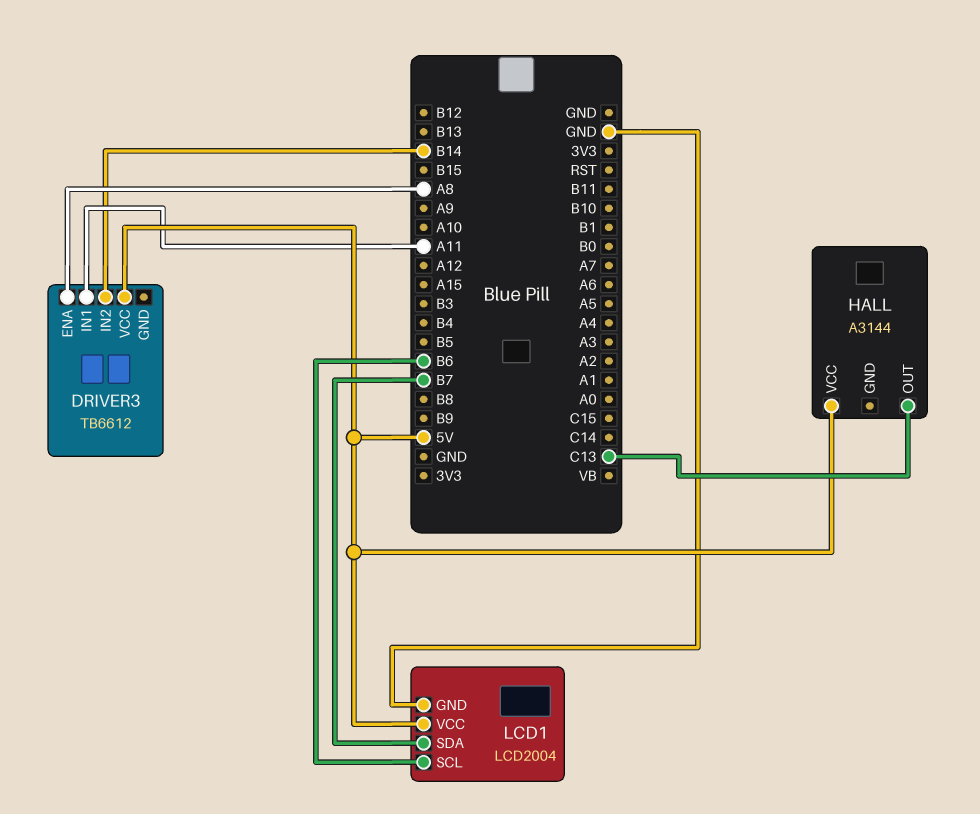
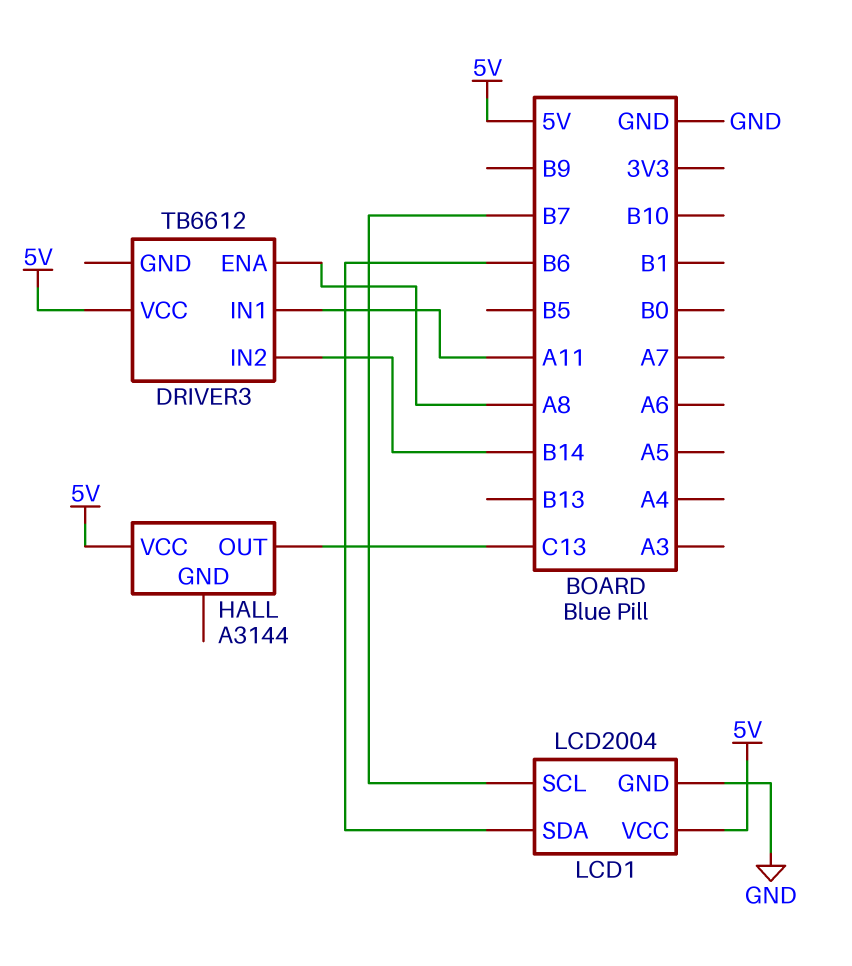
LCD1 pin SCL: B6 -> B7
LCD1 pin SDA: B7 -> B6

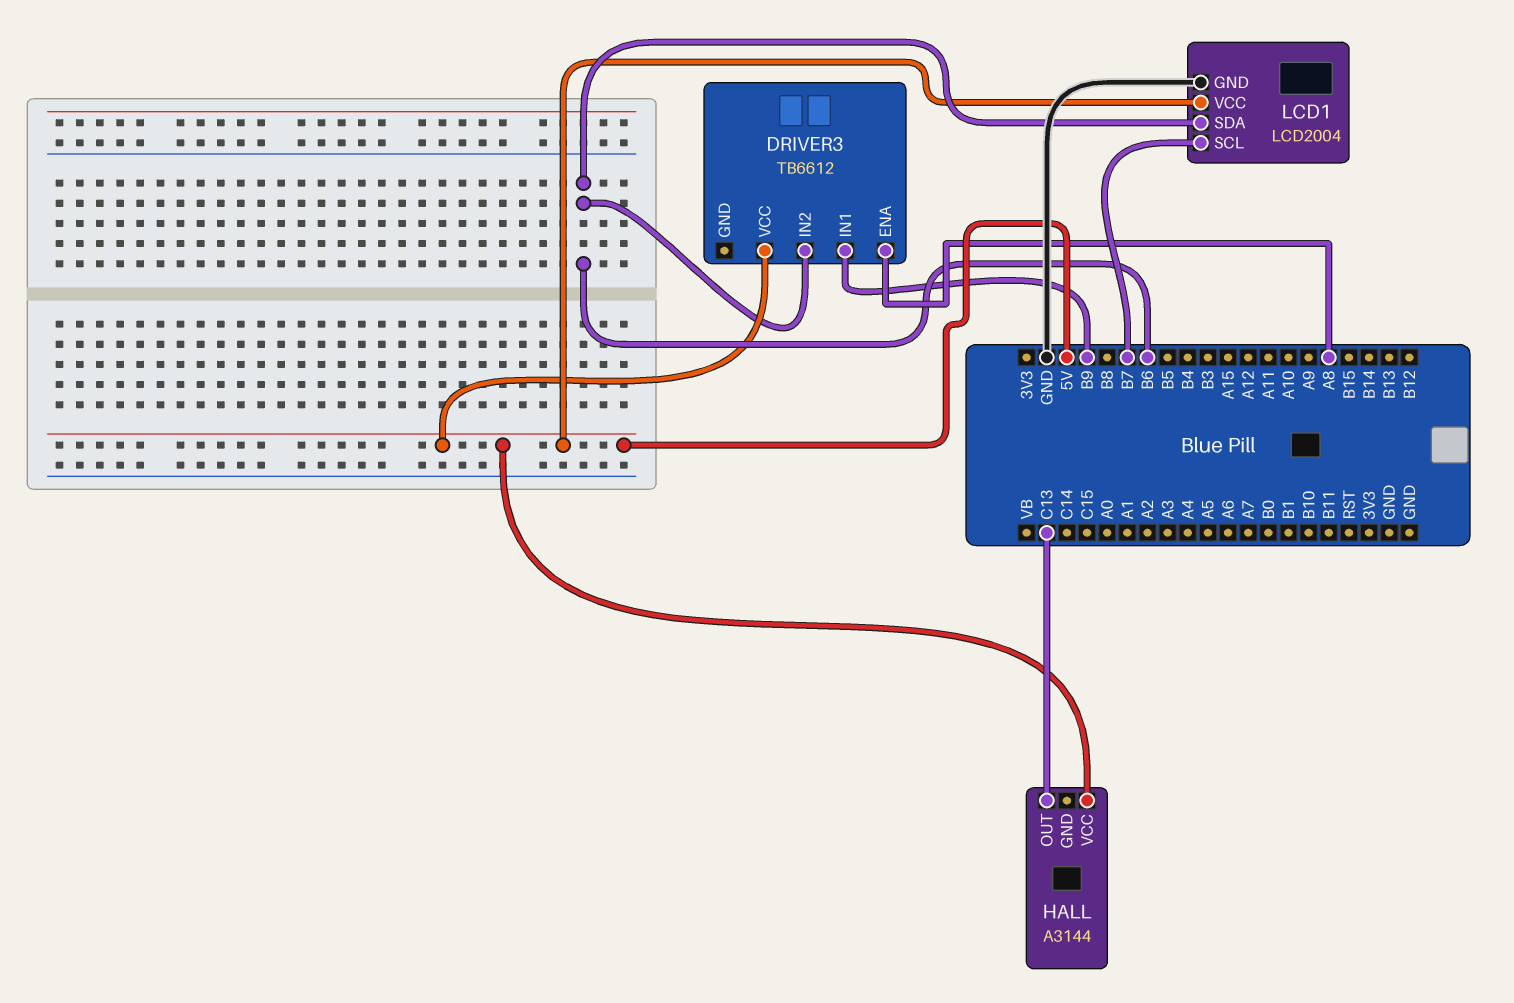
DRIVER3 pin IN1: A11 -> B9
DRIVER3 pin IN2: B14 -> B6

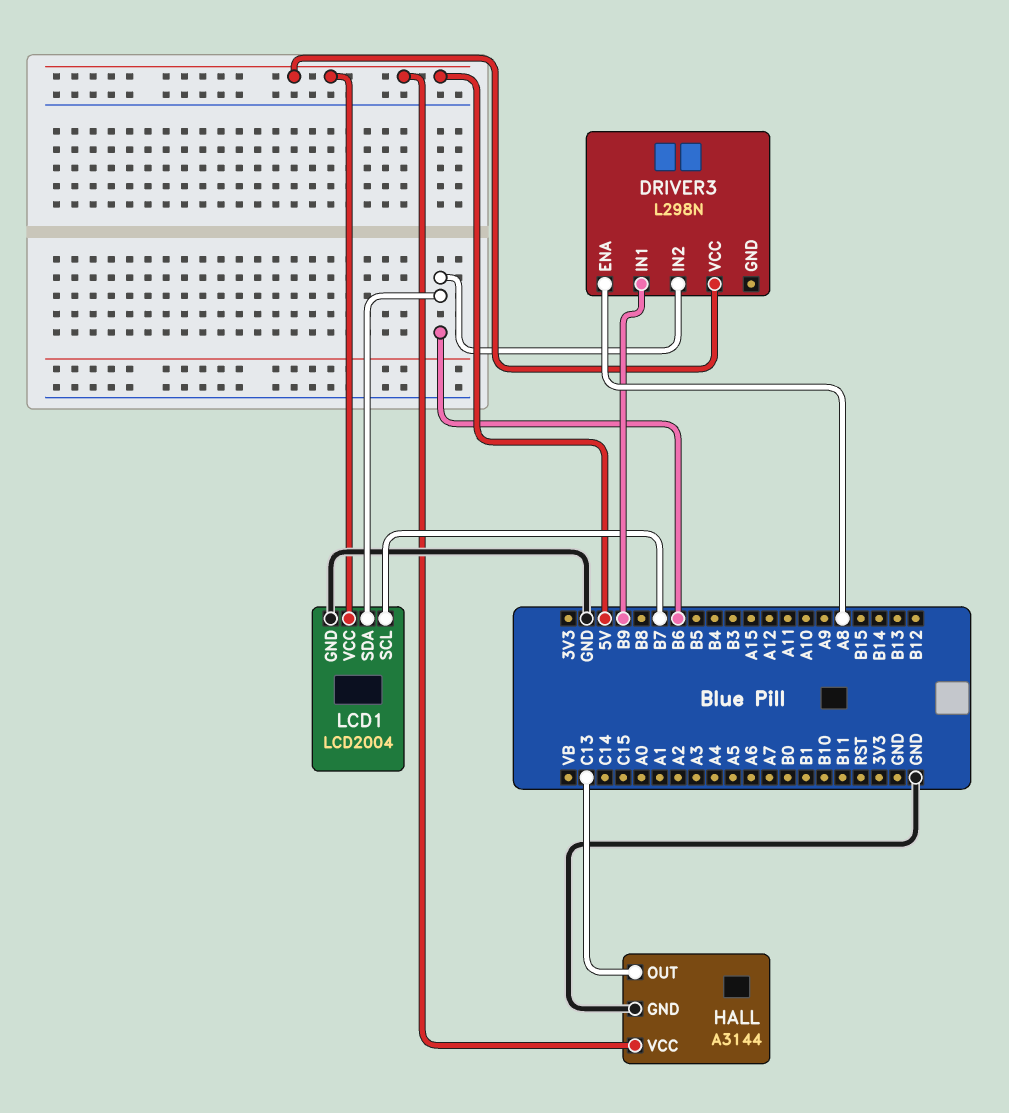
DRIVER3: TB6612 -> L298N
HALL pin GND: none -> GND

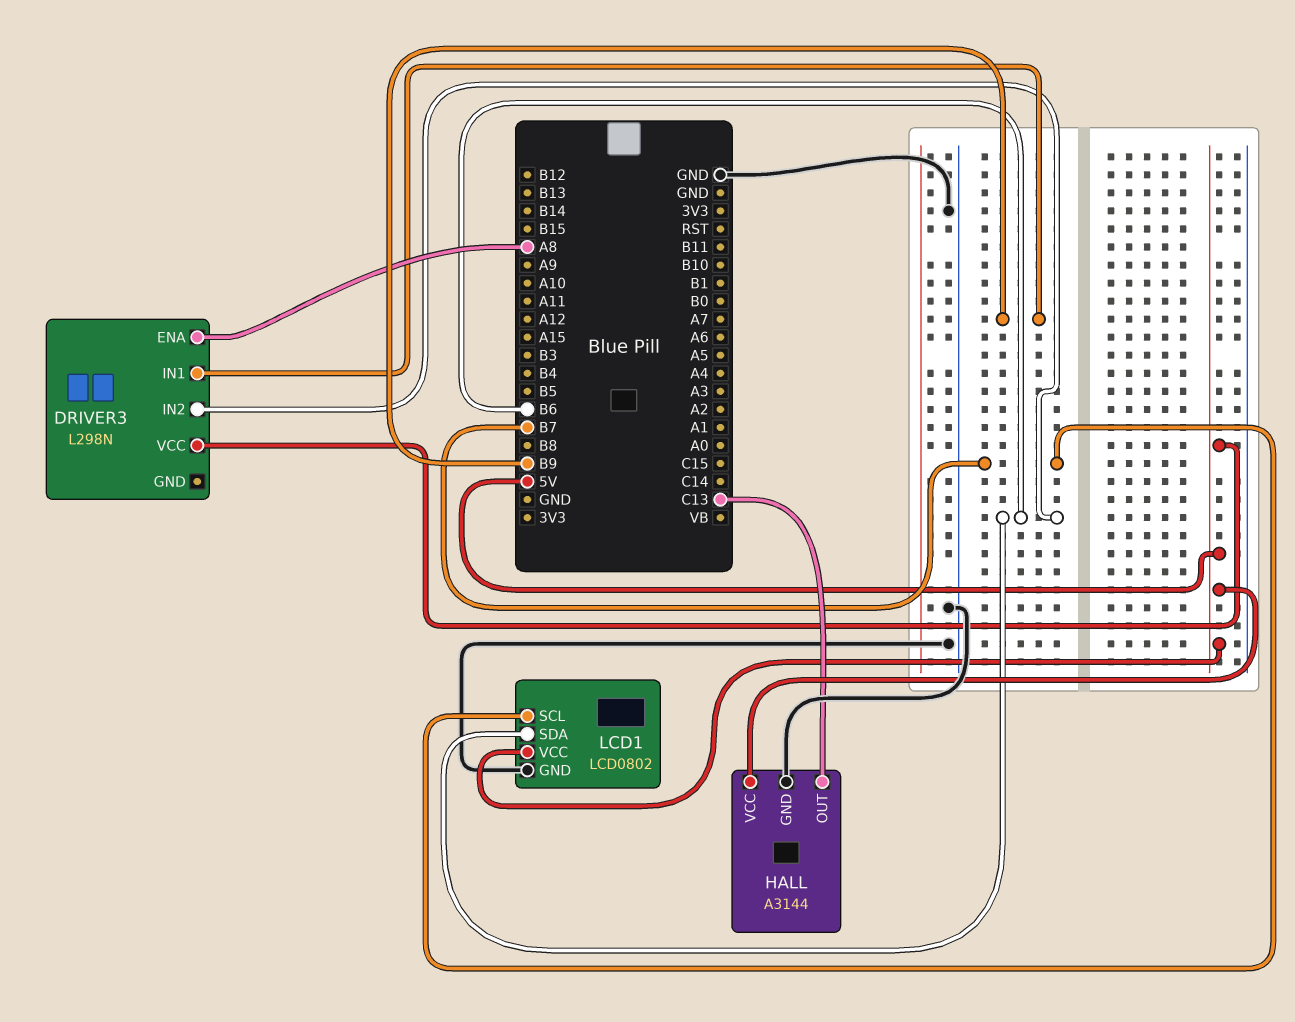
LCD1: LCD2004 -> LCD0802

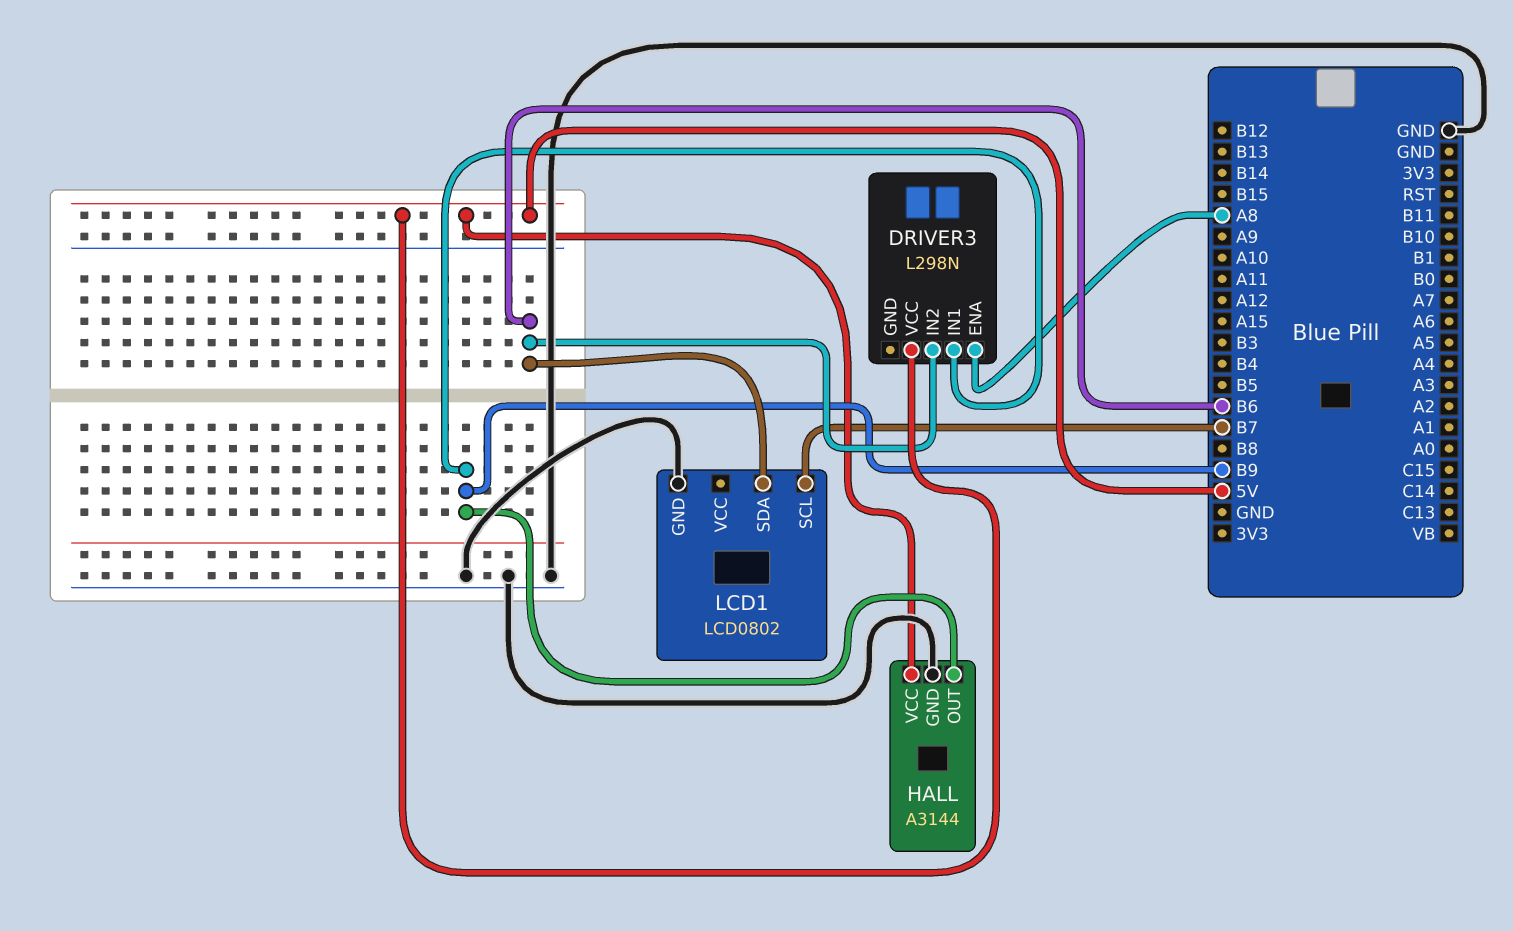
HALL pin OUT: C13 -> B9
LCD1 pin VCC: 5V -> none

